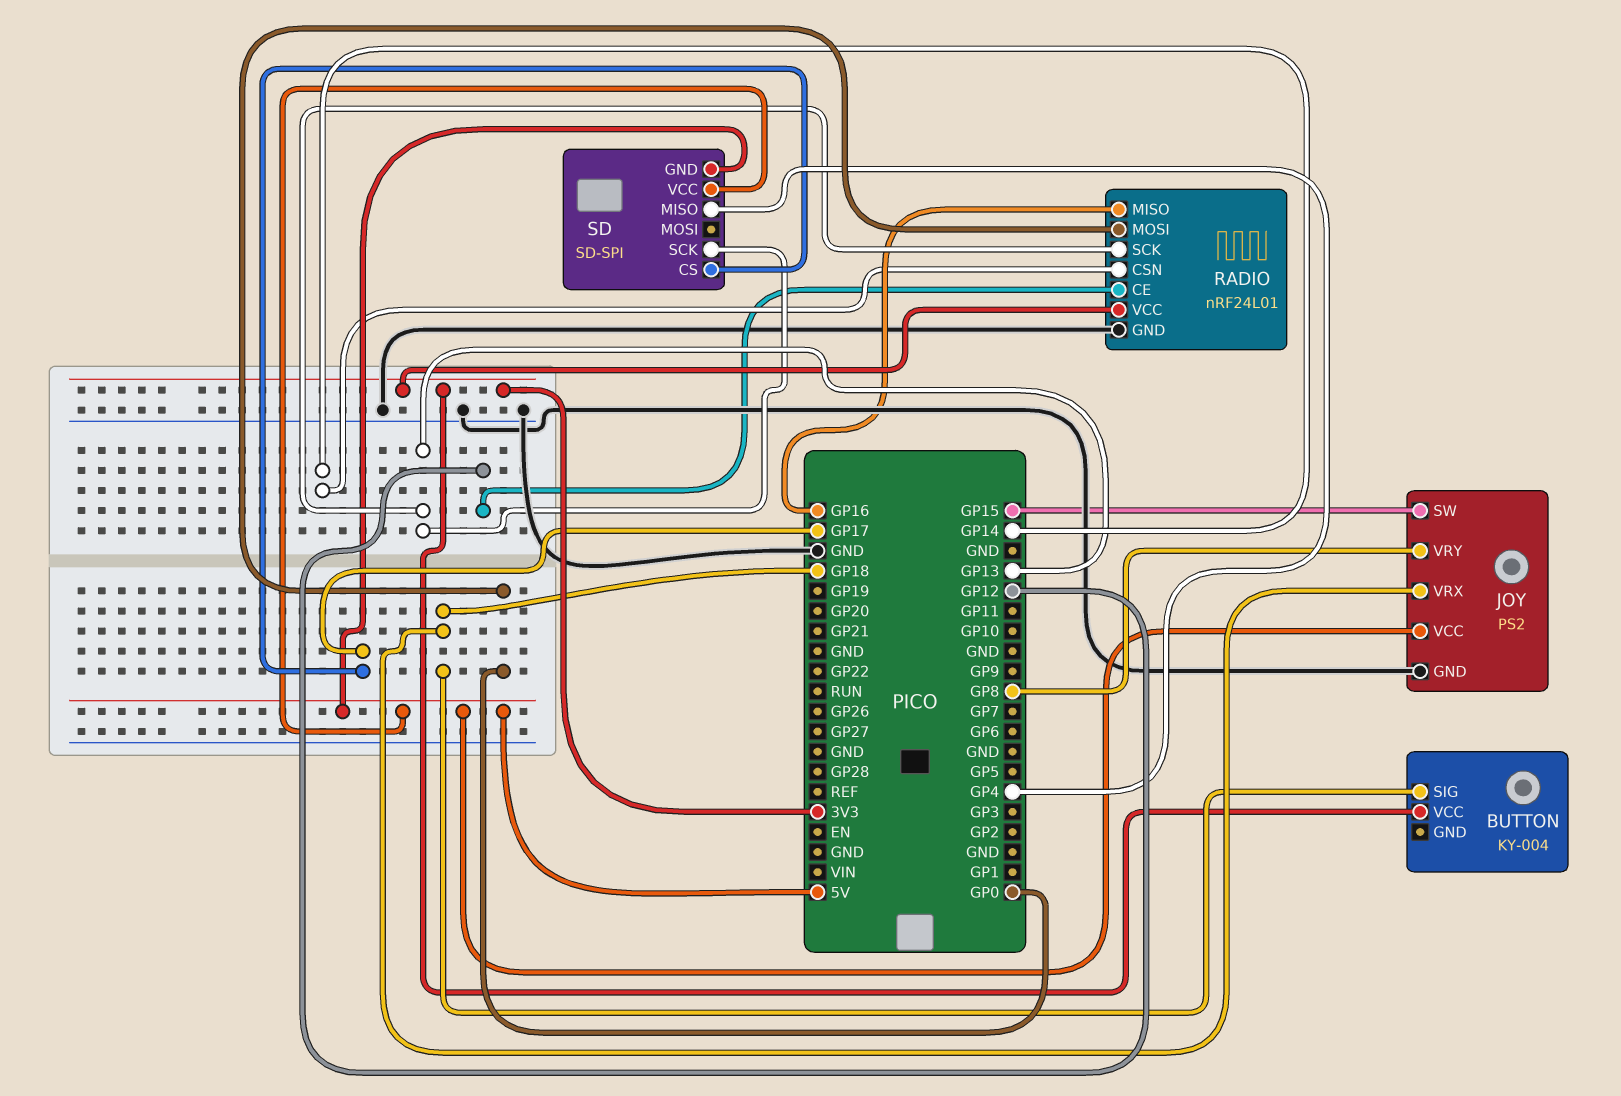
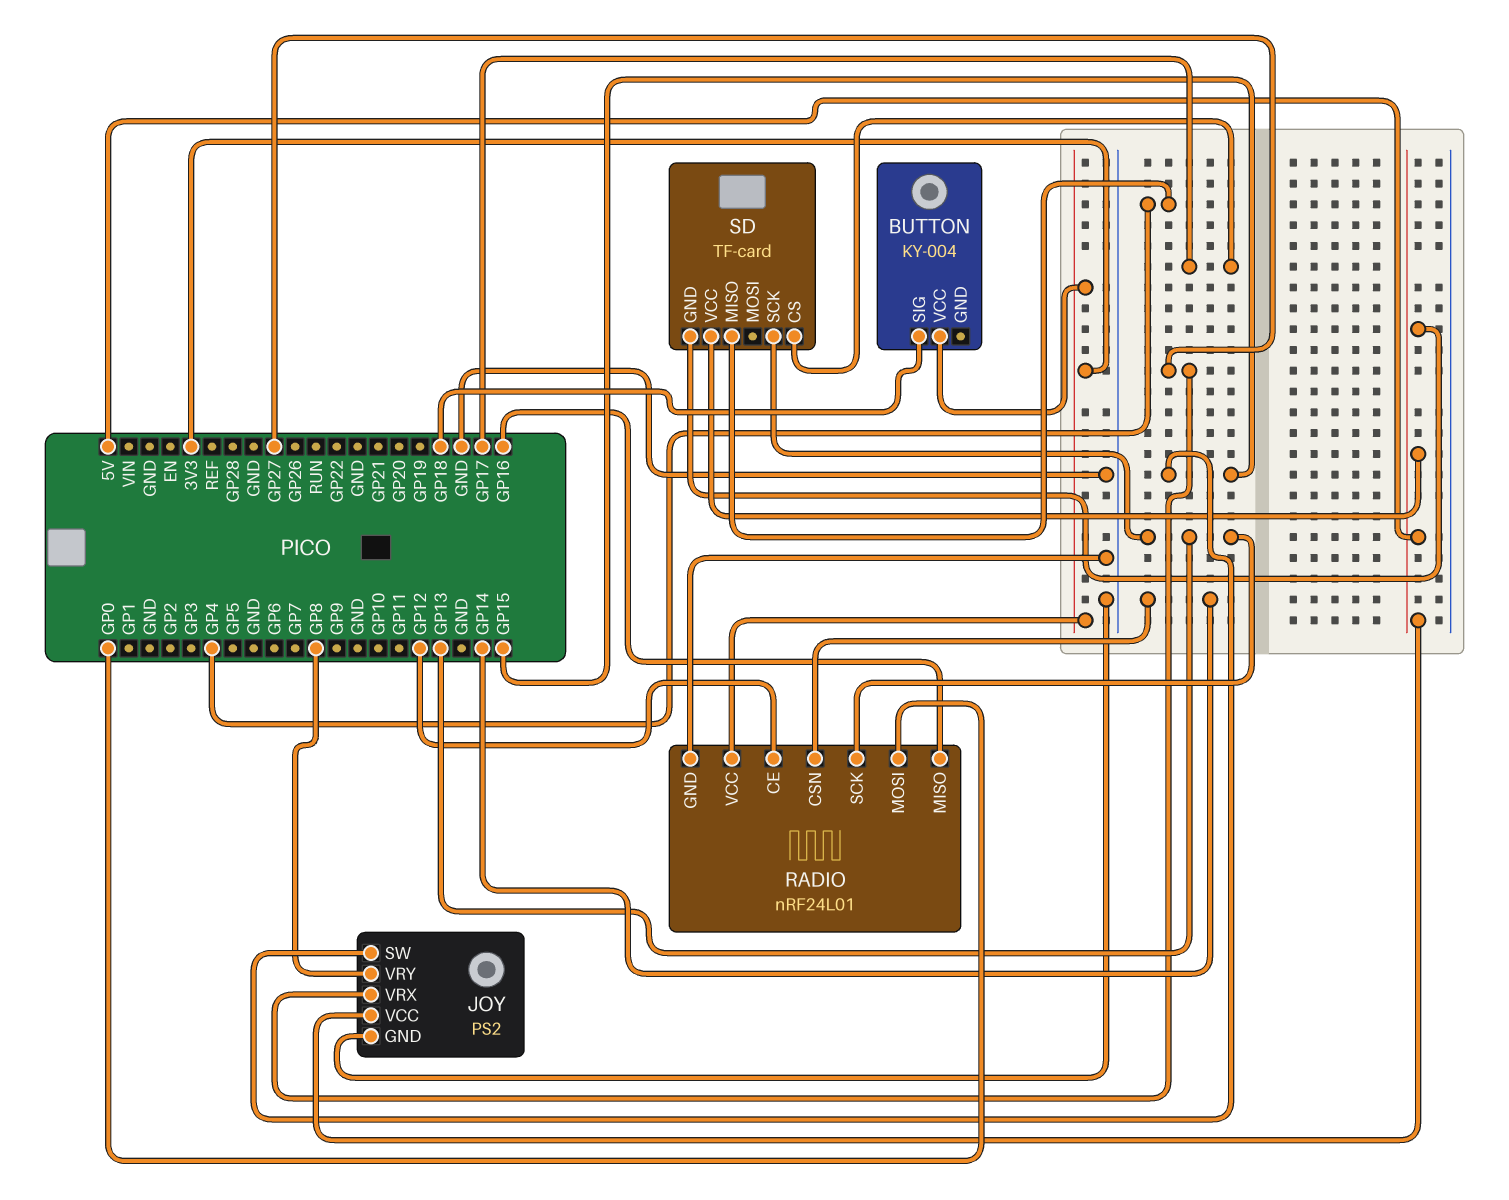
JOY pin VRX: GP18 -> GP27
SD: SD-SPI -> TF-card

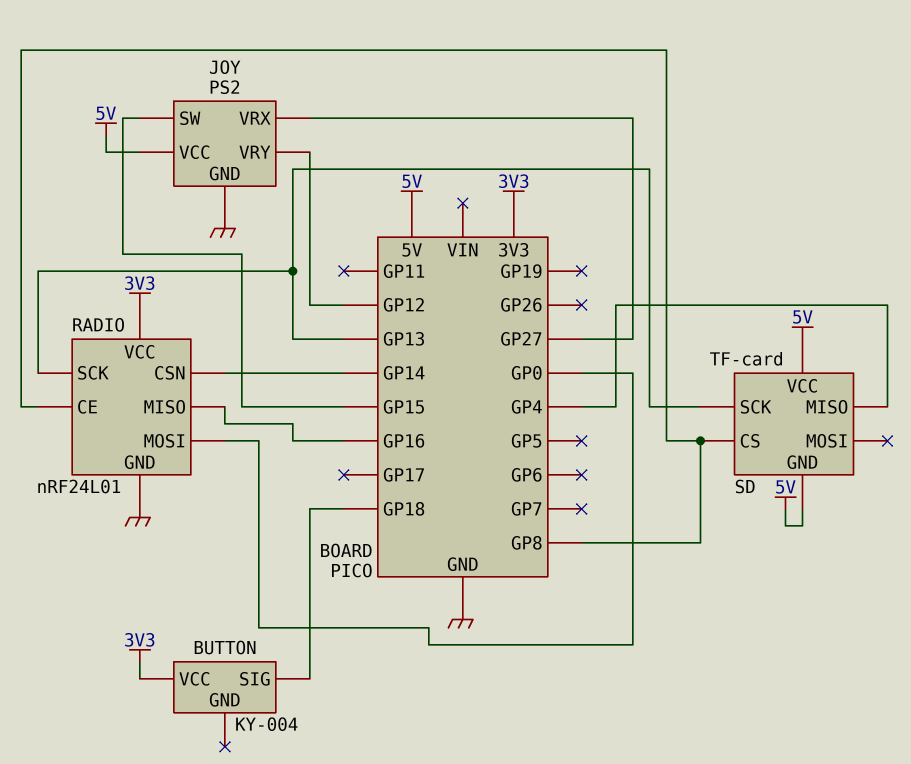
JOY pin VRY: GP8 -> GP12
RADIO pin CE: GP12 -> GP8
SD pin CS: GP17 -> GP8

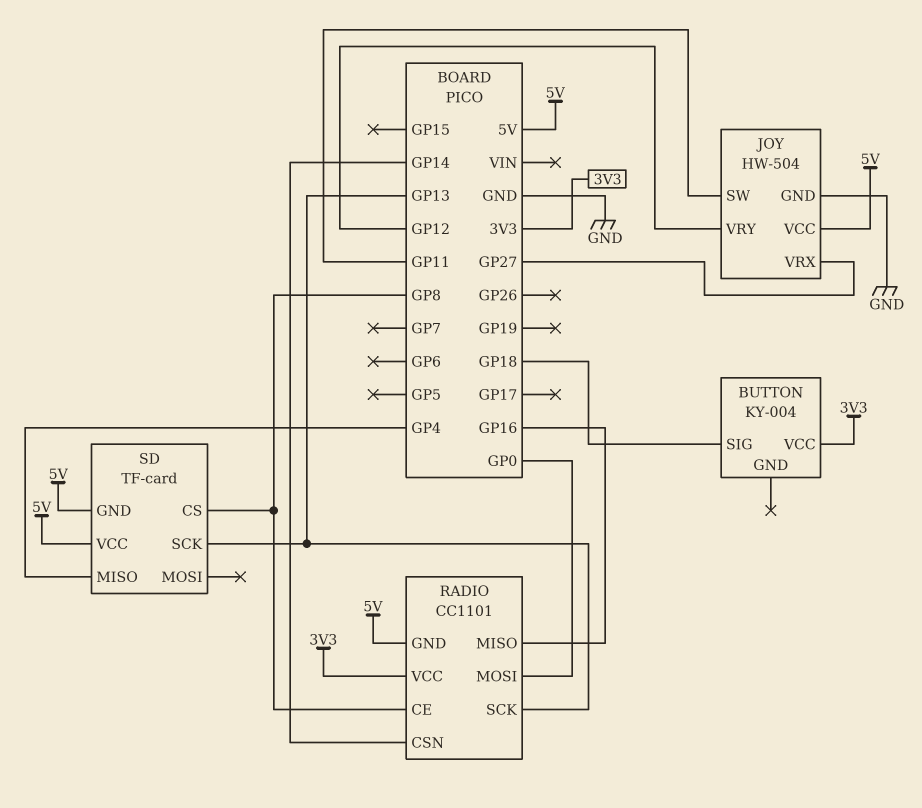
JOY: PS2 -> HW-504
JOY pin SW: GP15 -> GP11
RADIO: nRF24L01 -> CC1101
RADIO pin GND: GND -> 5V

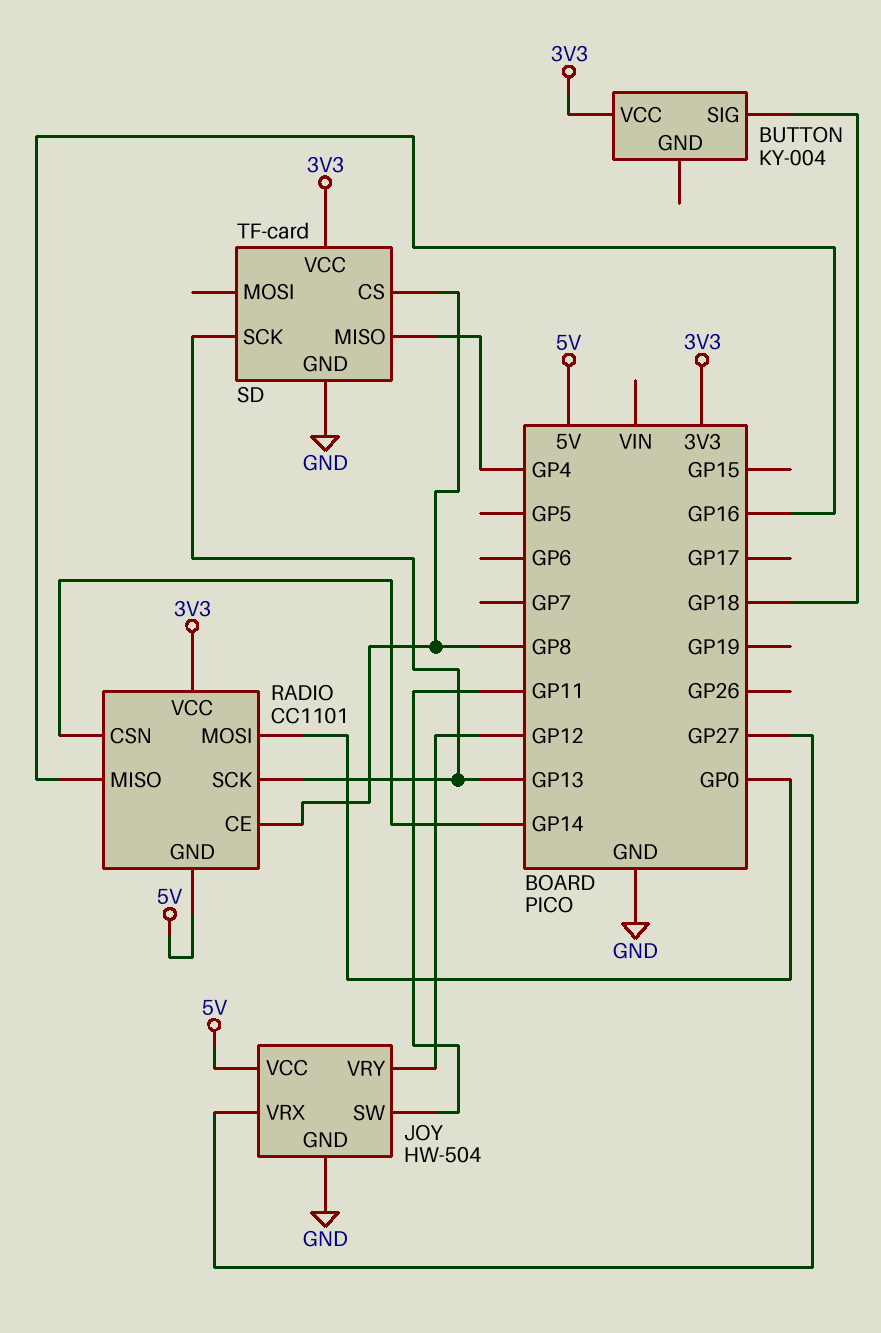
SD pin GND: 5V -> GND
SD pin VCC: 5V -> 3V3

